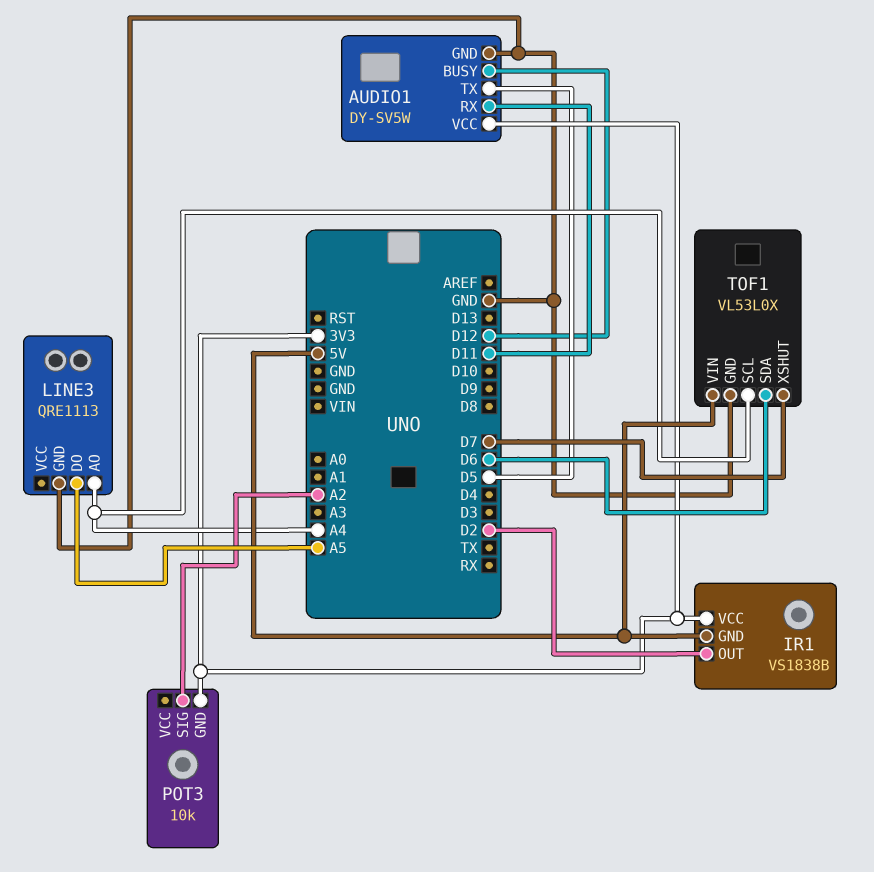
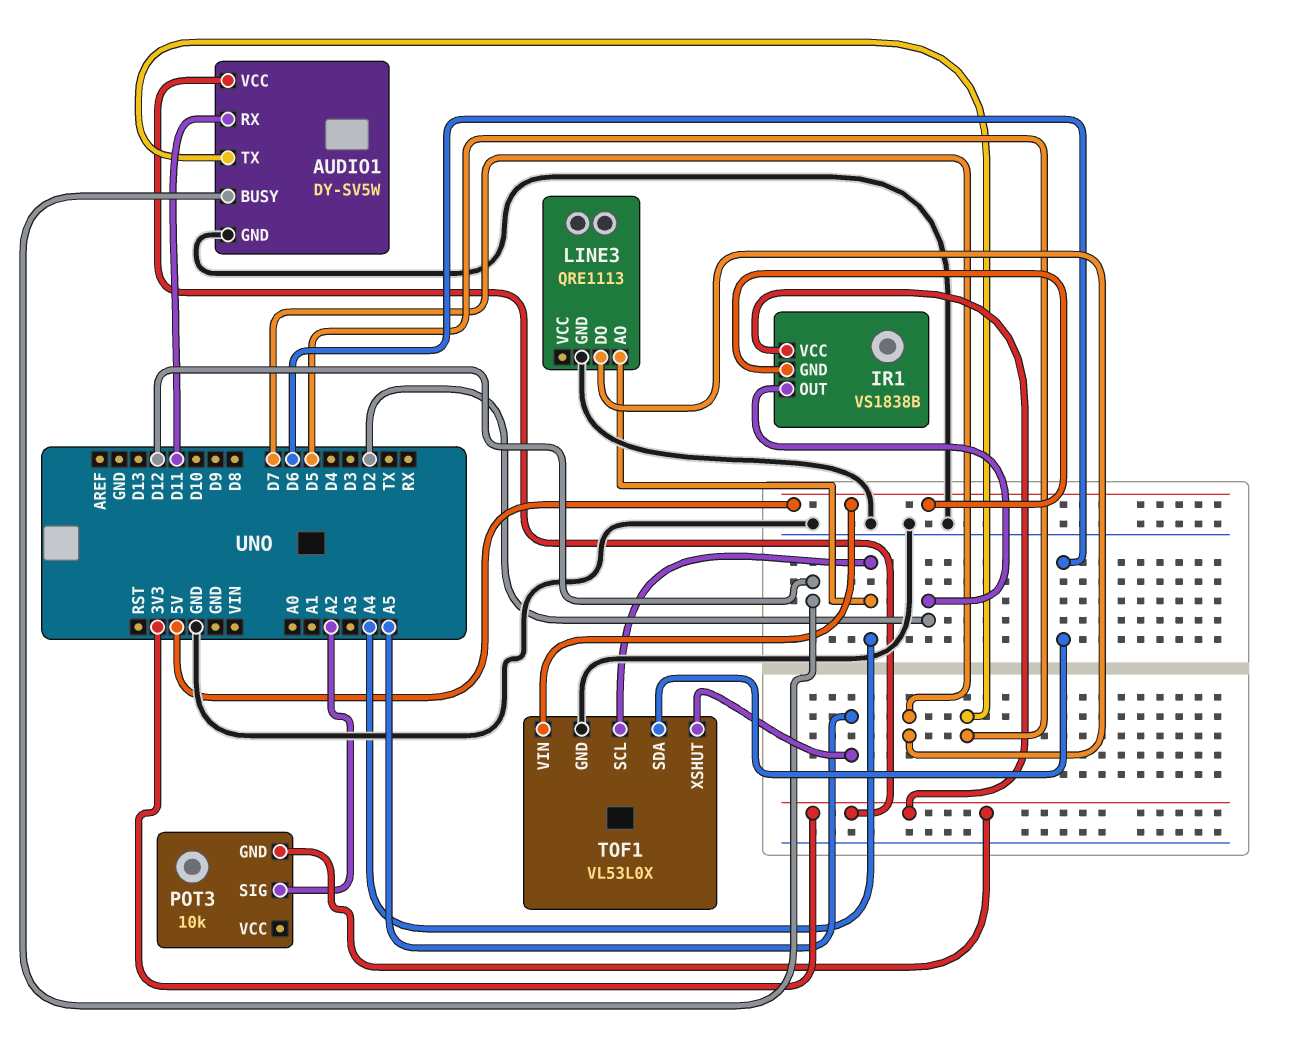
LINE3 pin DO: A5 -> D7
TOF1 pin XSHUT: D7 -> A5

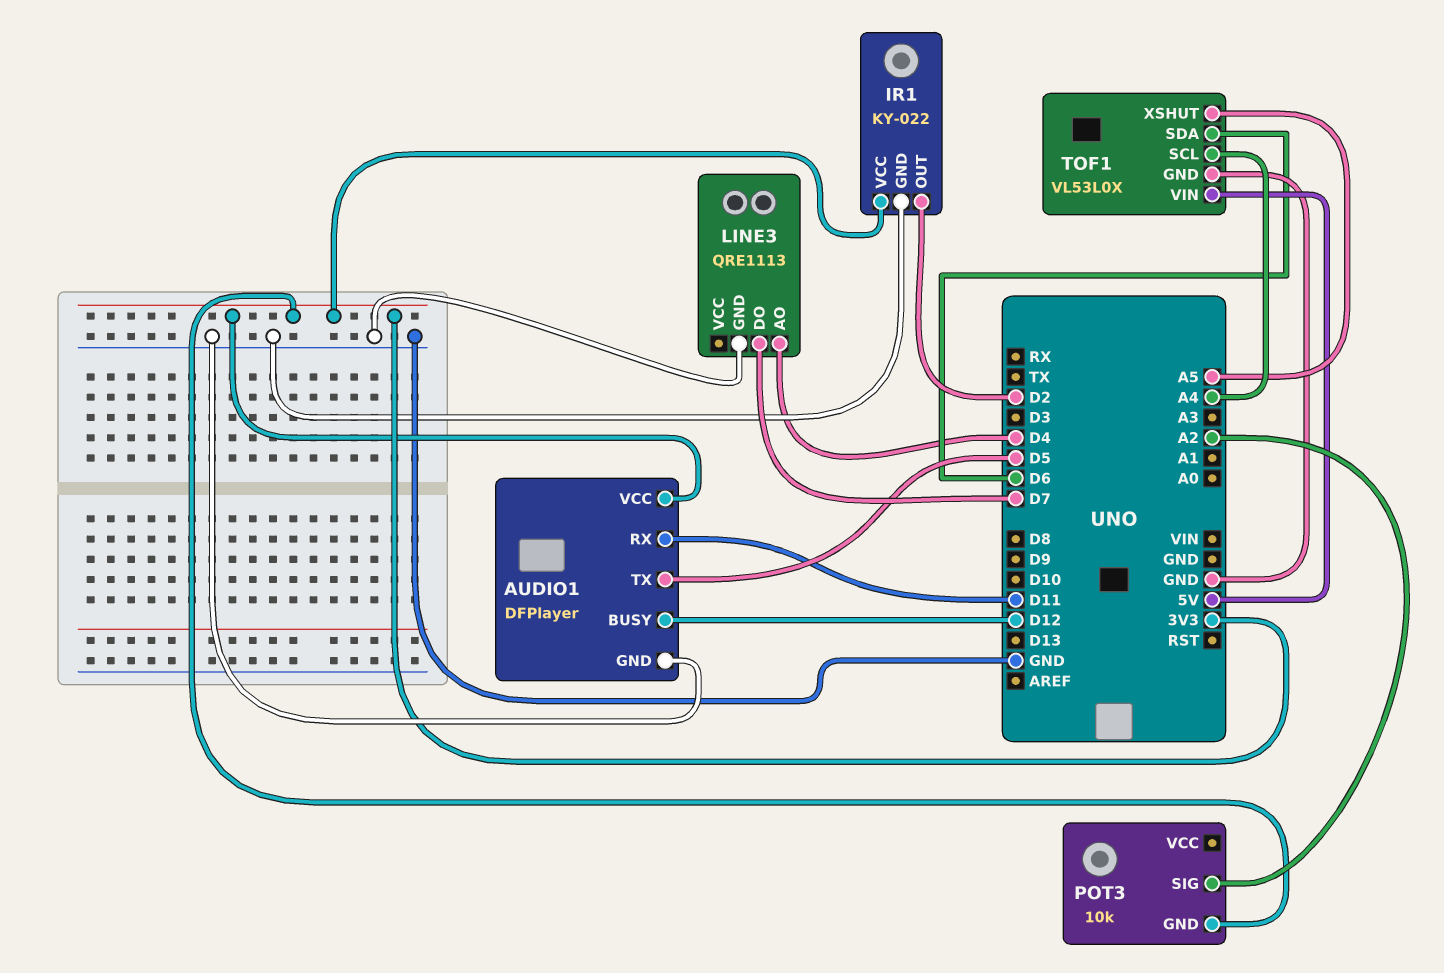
AUDIO1: DY-SV5W -> DFPlayer
IR1: VS1838B -> KY-022
IR1 pin GND: 5V -> GND
LINE3 pin AO: A4 -> D4

